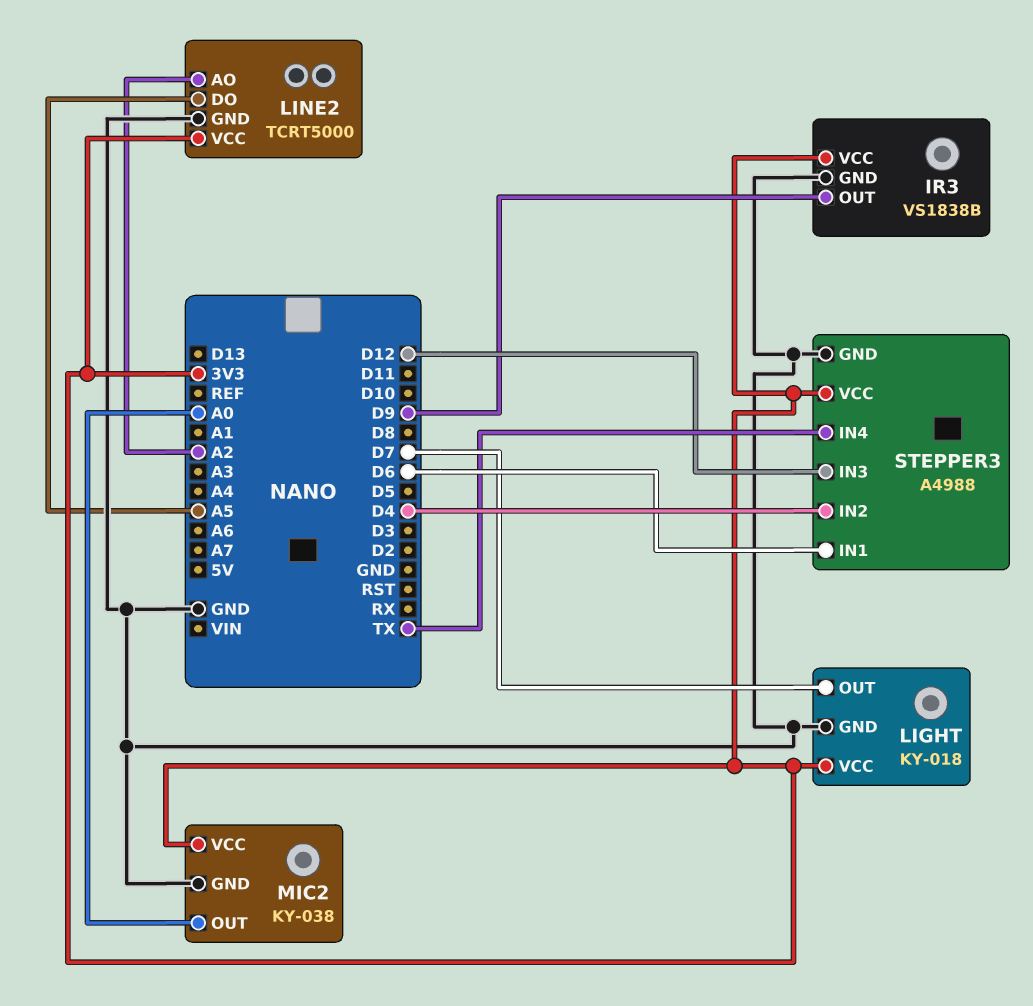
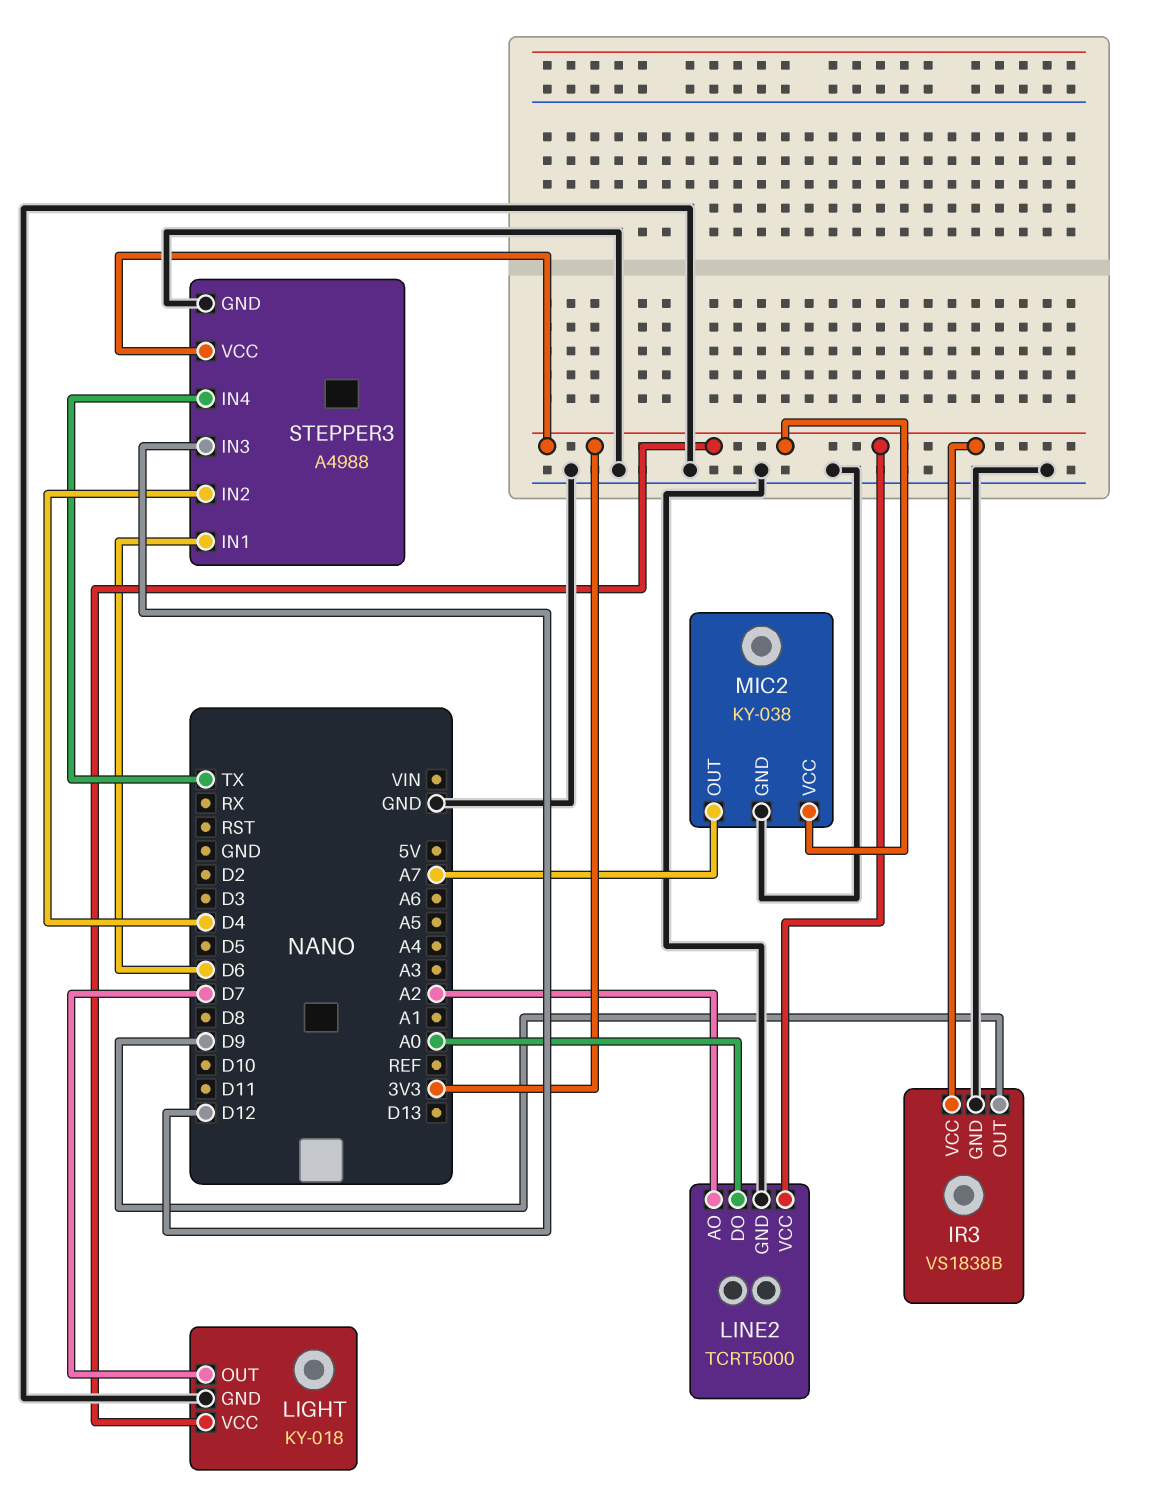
LINE2 pin DO: A5 -> A0
MIC2 pin OUT: A0 -> A7

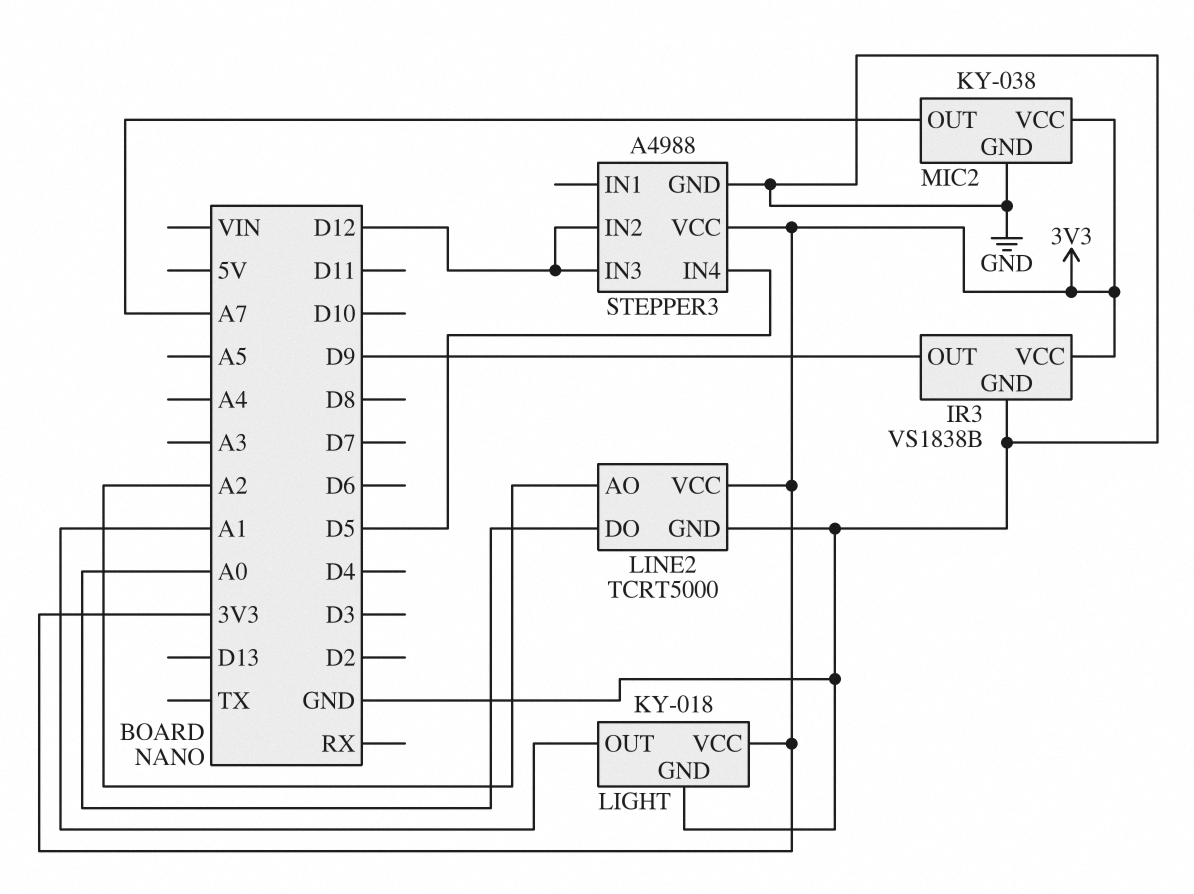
LIGHT pin OUT: D7 -> A1
STEPPER3 pin IN1: D6 -> none
STEPPER3 pin IN2: D4 -> D12
STEPPER3 pin IN4: TX -> D5

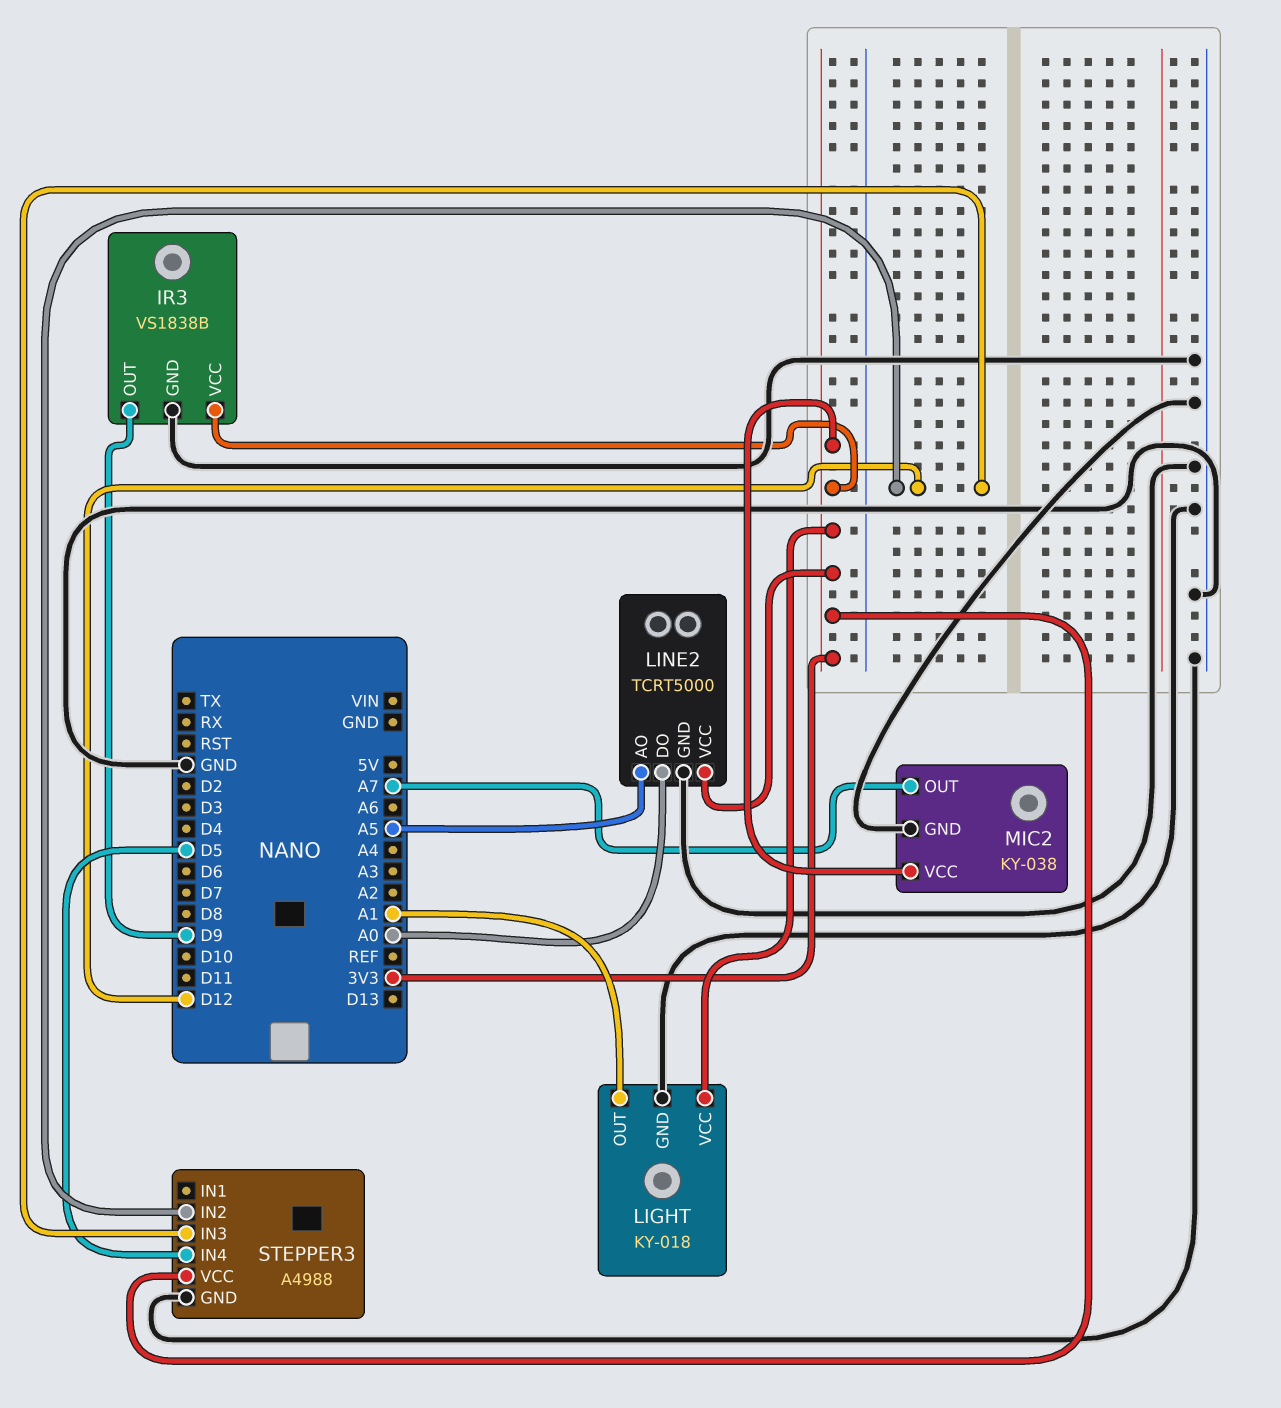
LINE2 pin AO: A2 -> A5

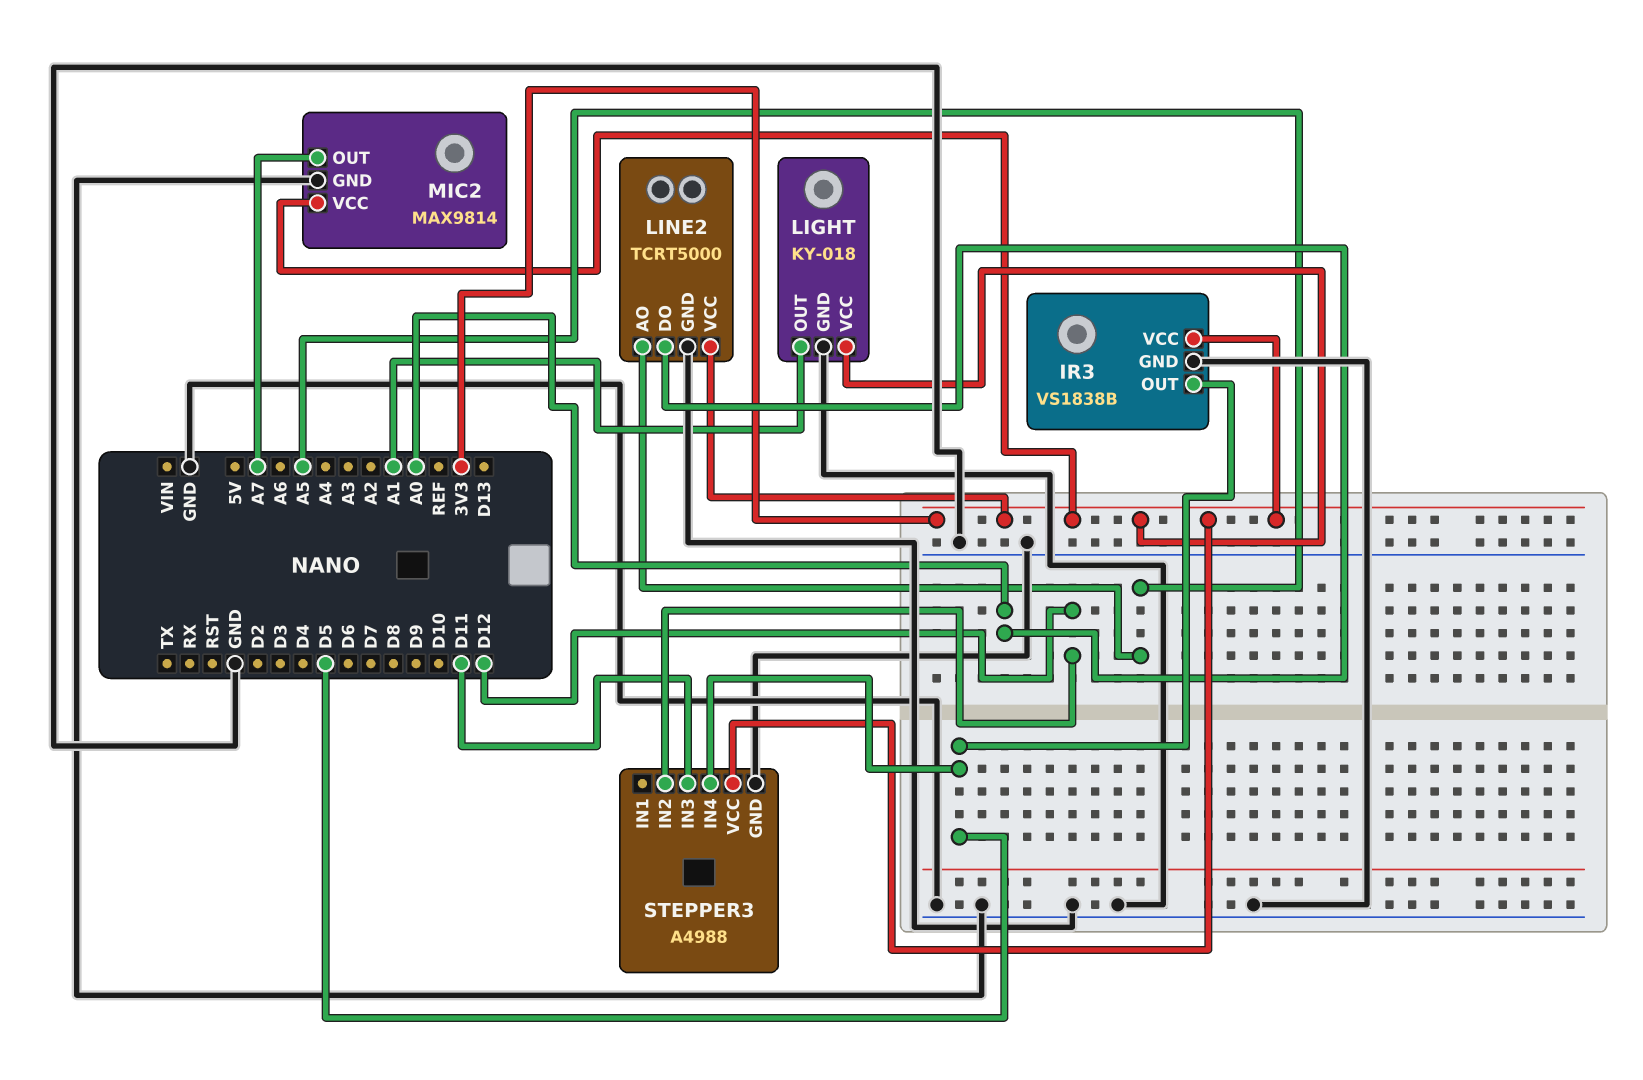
IR3 pin OUT: D9 -> D5
MIC2: KY-038 -> MAX9814
STEPPER3 pin IN3: D12 -> D11

